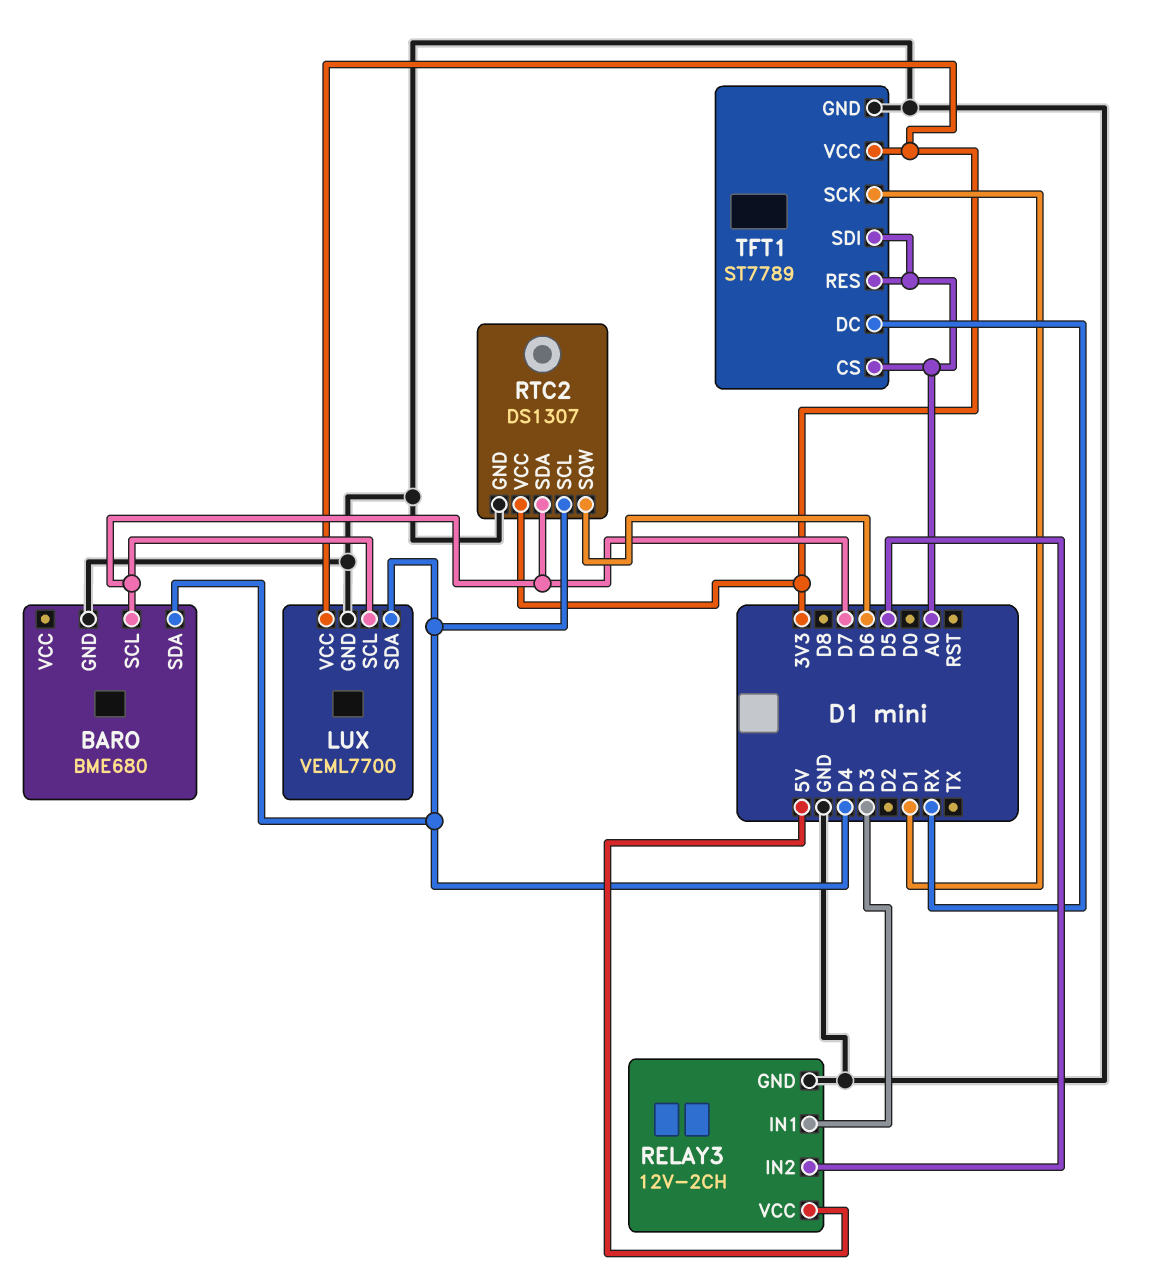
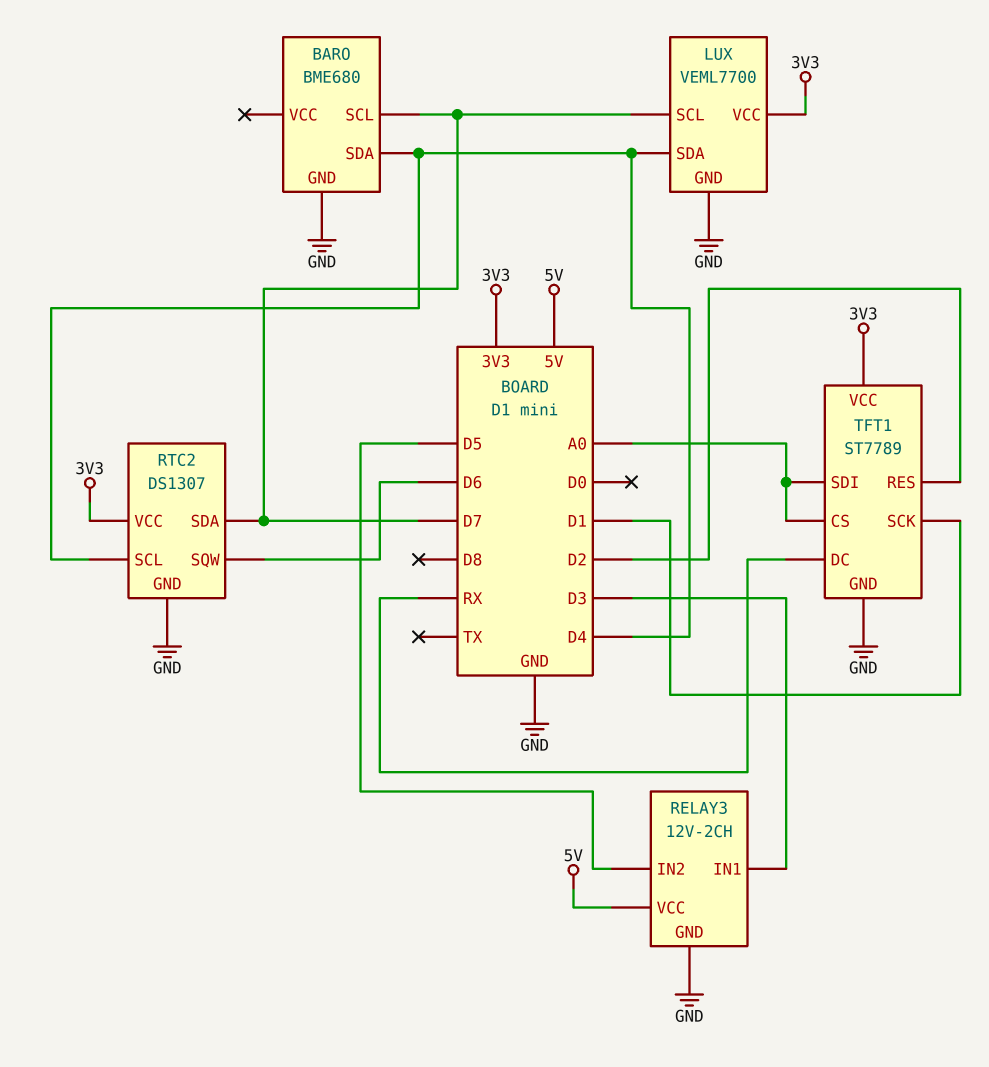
TFT1 pin RES: A0 -> D2

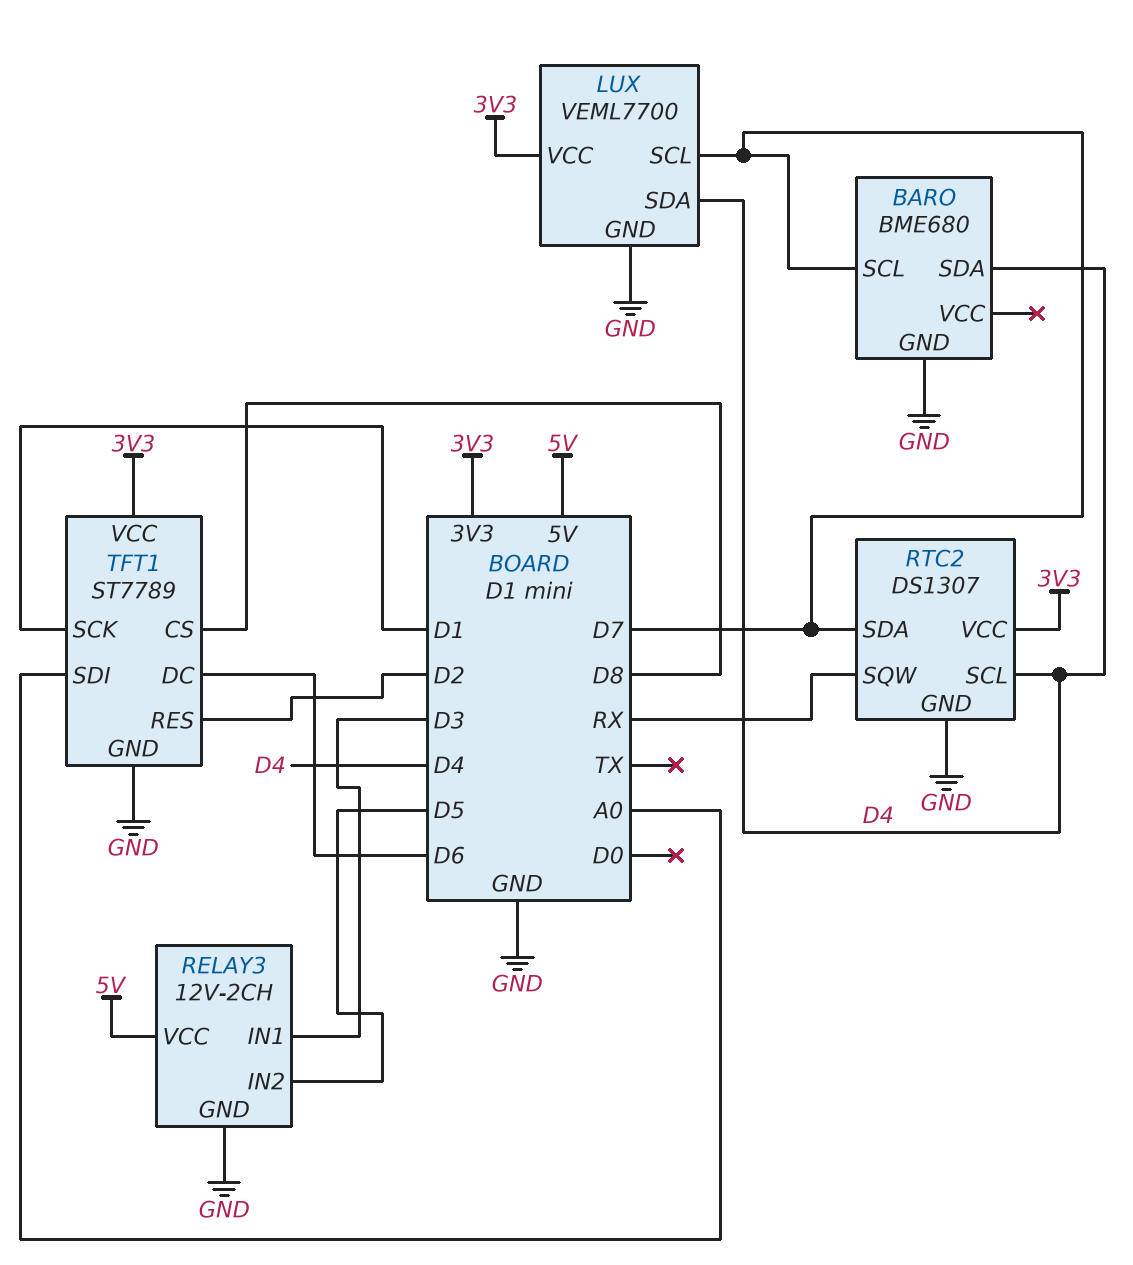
RTC2 pin SQW: D6 -> RX
TFT1 pin CS: A0 -> D8
TFT1 pin DC: RX -> D6

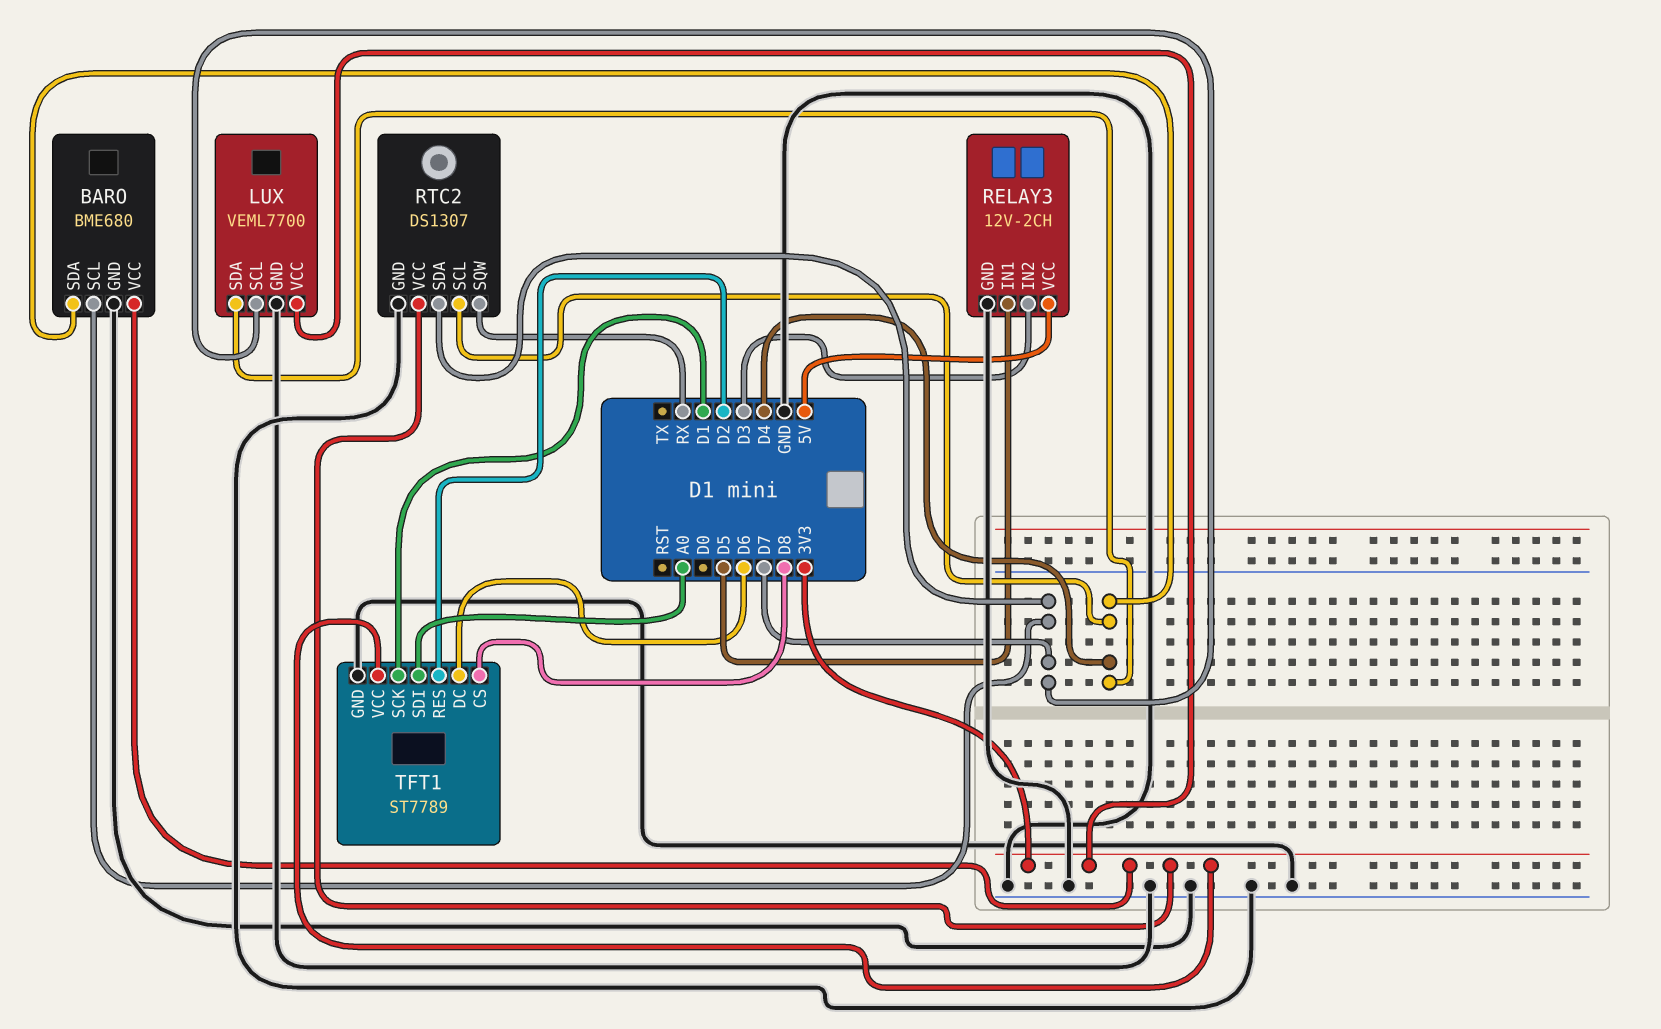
BARO pin VCC: none -> 3V3
RELAY3 pin IN1: D3 -> D5
RELAY3 pin IN2: D5 -> D3

